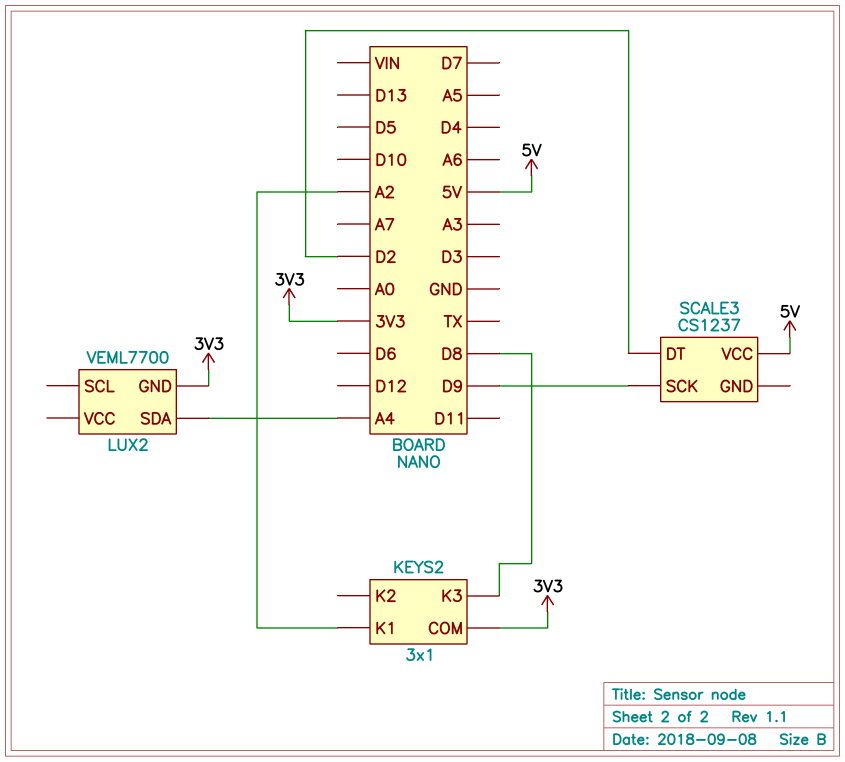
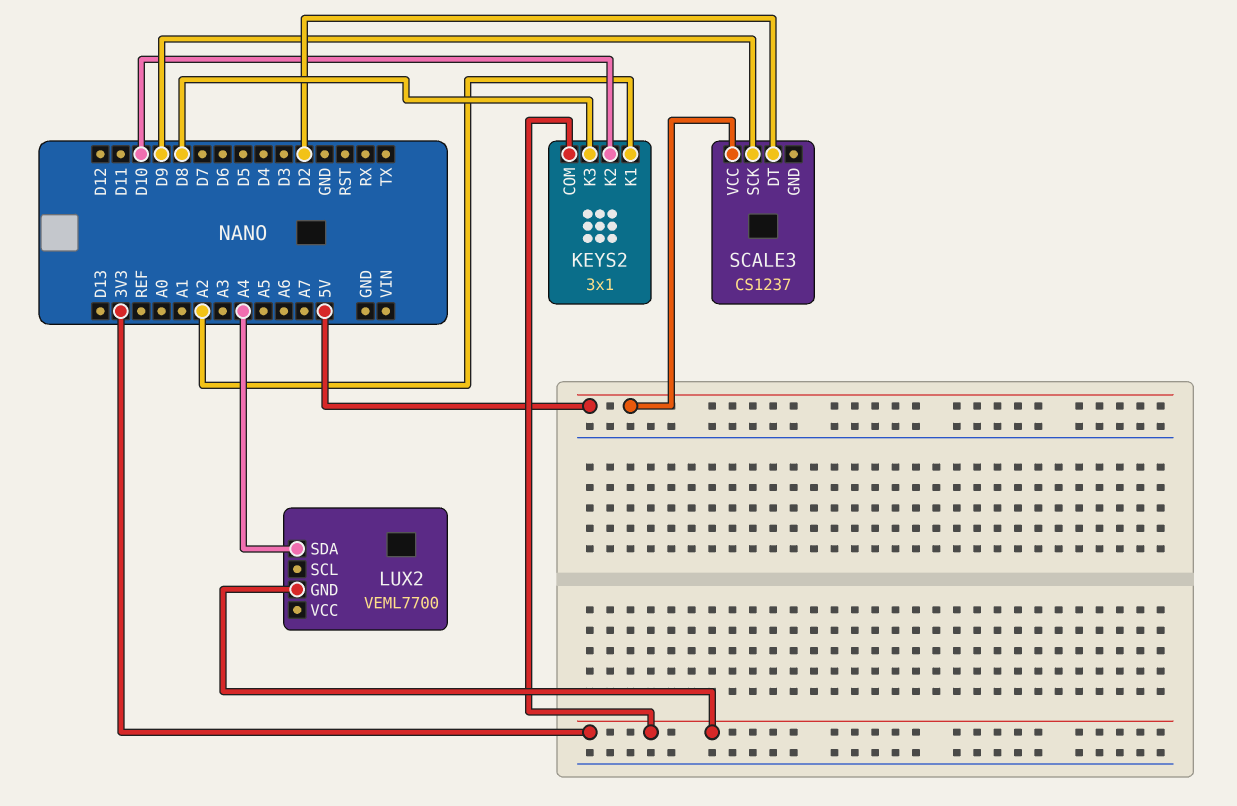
KEYS2 pin K2: none -> D10

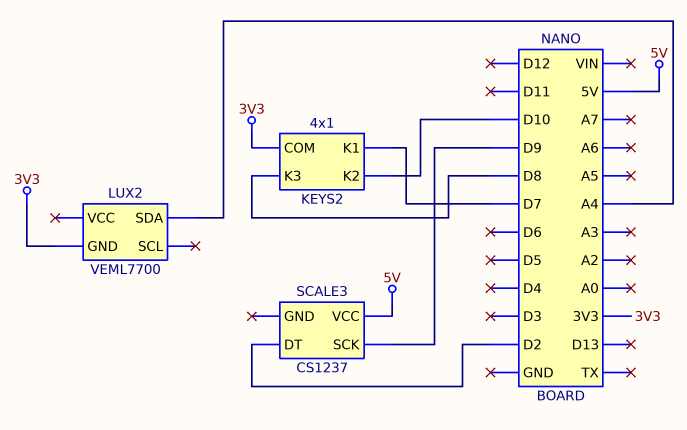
KEYS2: 3x1 -> 4x1
KEYS2 pin K1: A2 -> D7

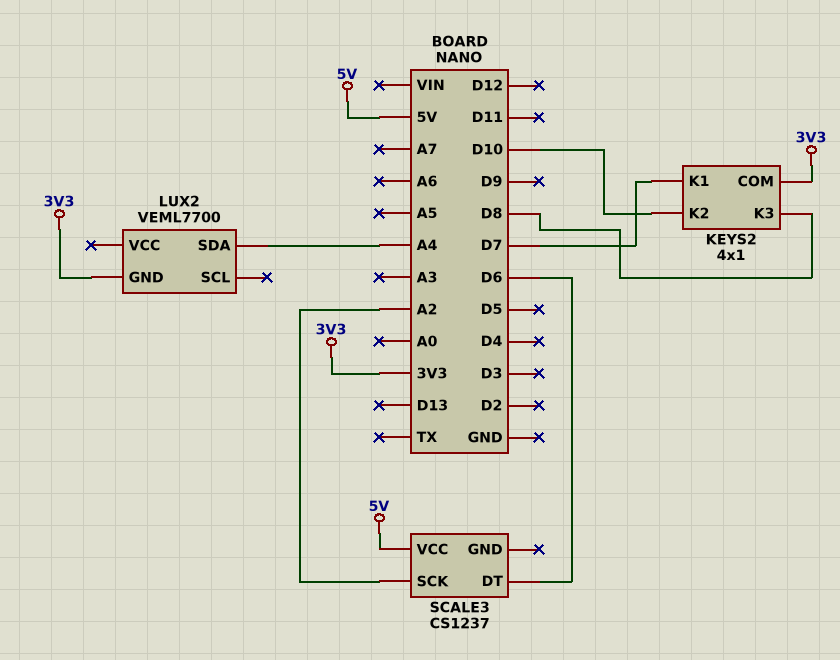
SCALE3 pin DT: D2 -> D6
SCALE3 pin SCK: D9 -> A2

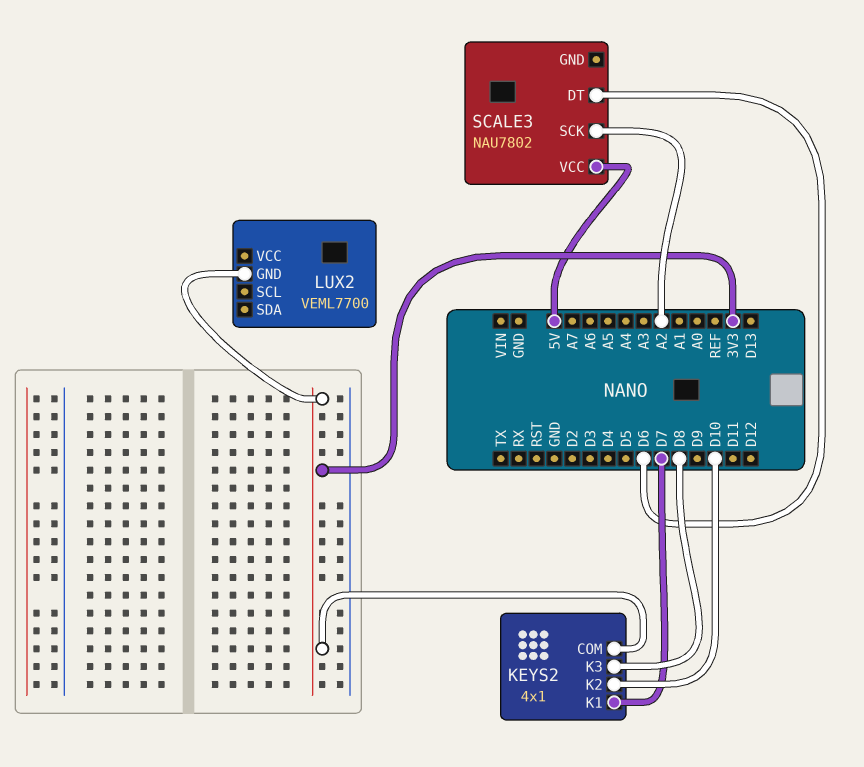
LUX2 pin SDA: A4 -> none
SCALE3: CS1237 -> NAU7802

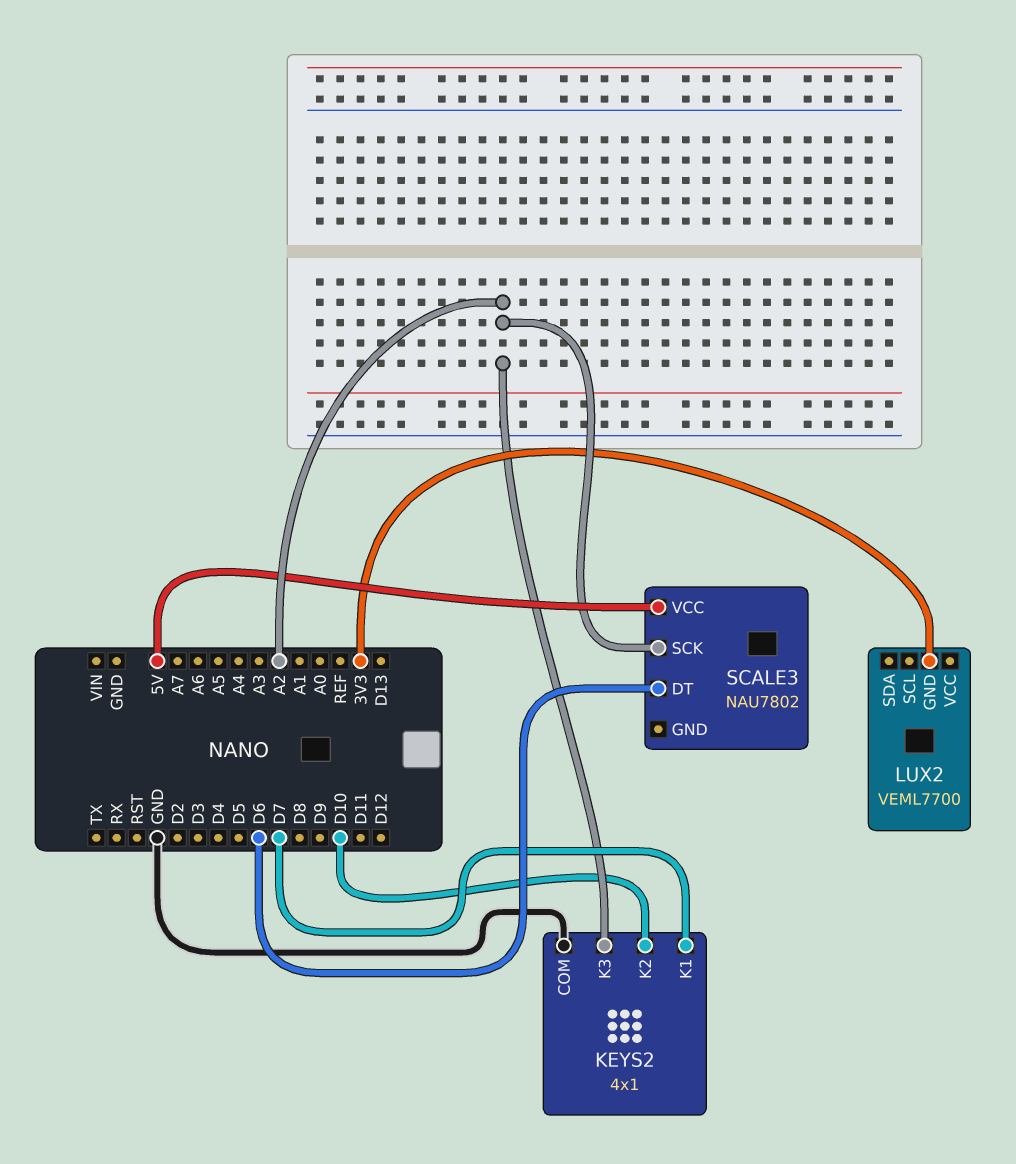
KEYS2 pin COM: 3V3 -> GND
KEYS2 pin K3: D8 -> A2

